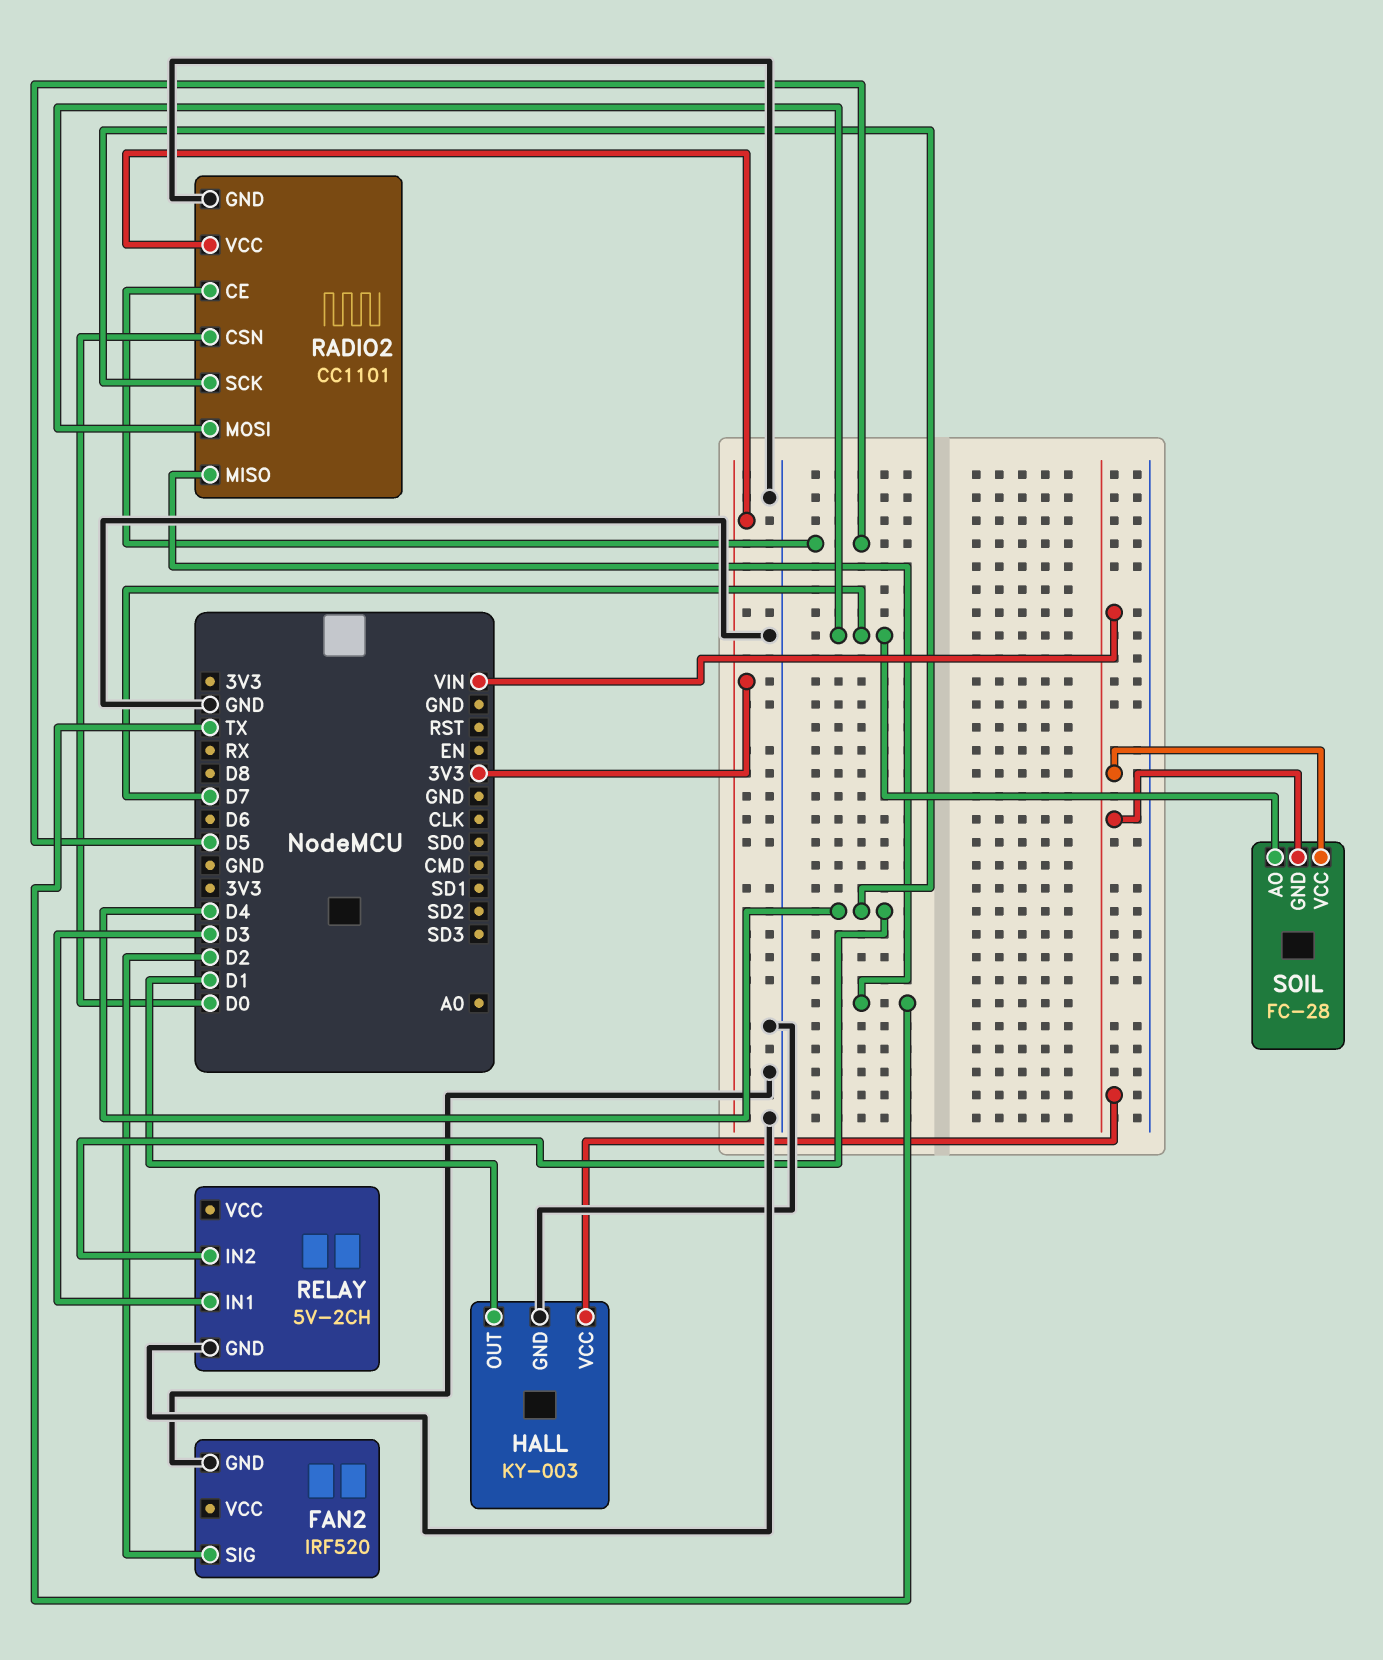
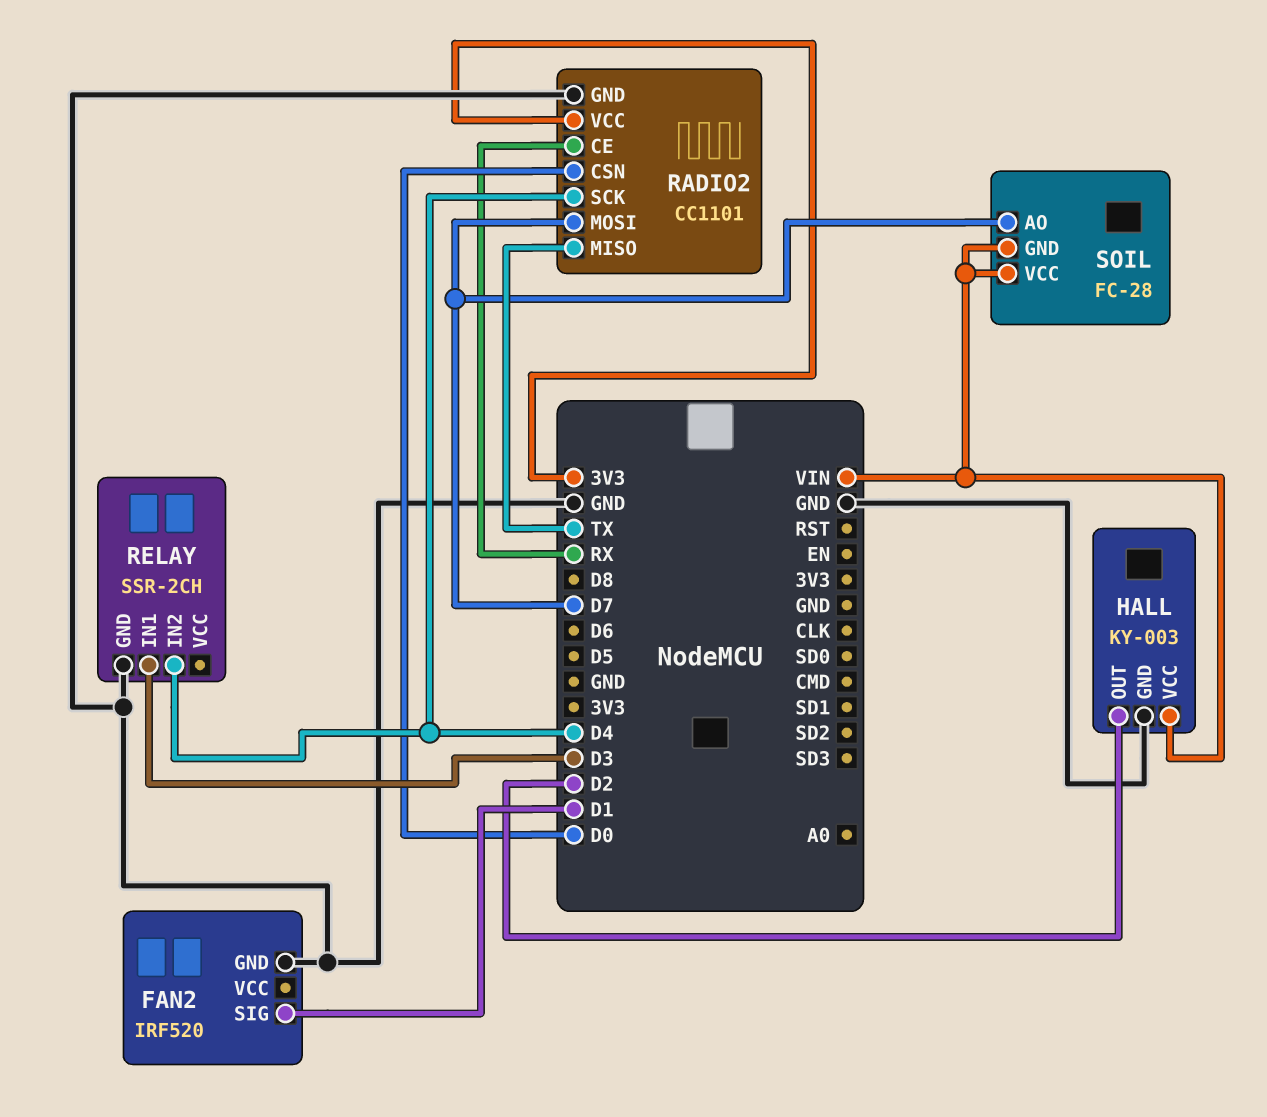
FAN2 pin SIG: D2 -> D1
HALL pin OUT: D1 -> D2
RADIO2 pin CE: D5 -> RX
RELAY: 5V-2CH -> SSR-2CH

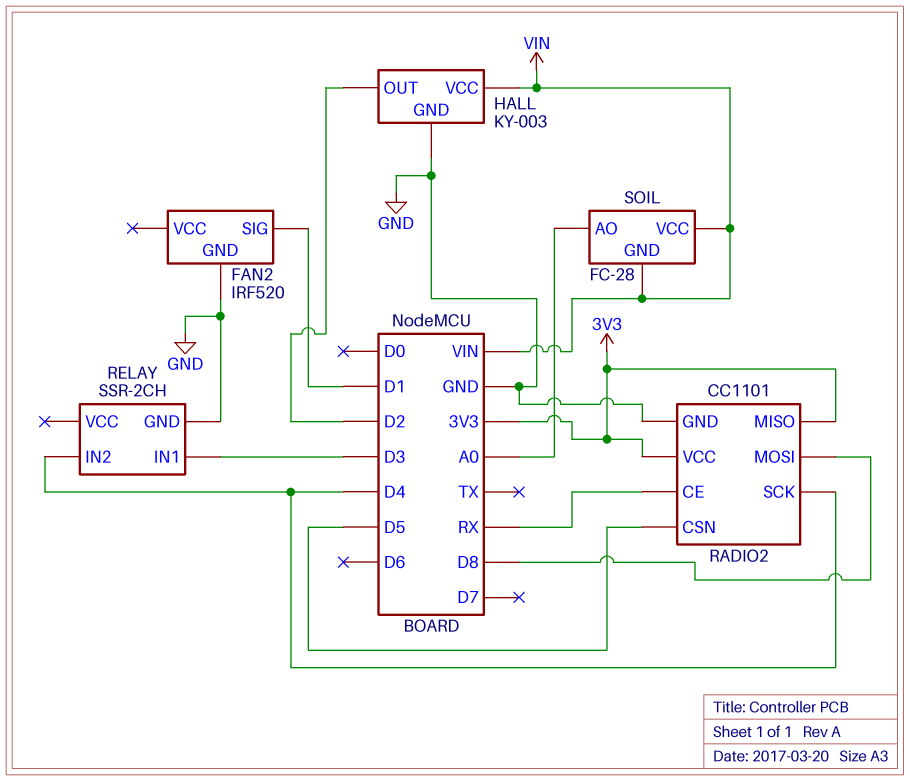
RADIO2 pin CSN: D0 -> D5
RADIO2 pin MISO: TX -> 3V3
RADIO2 pin MOSI: D7 -> D8
SOIL pin AO: D7 -> A0

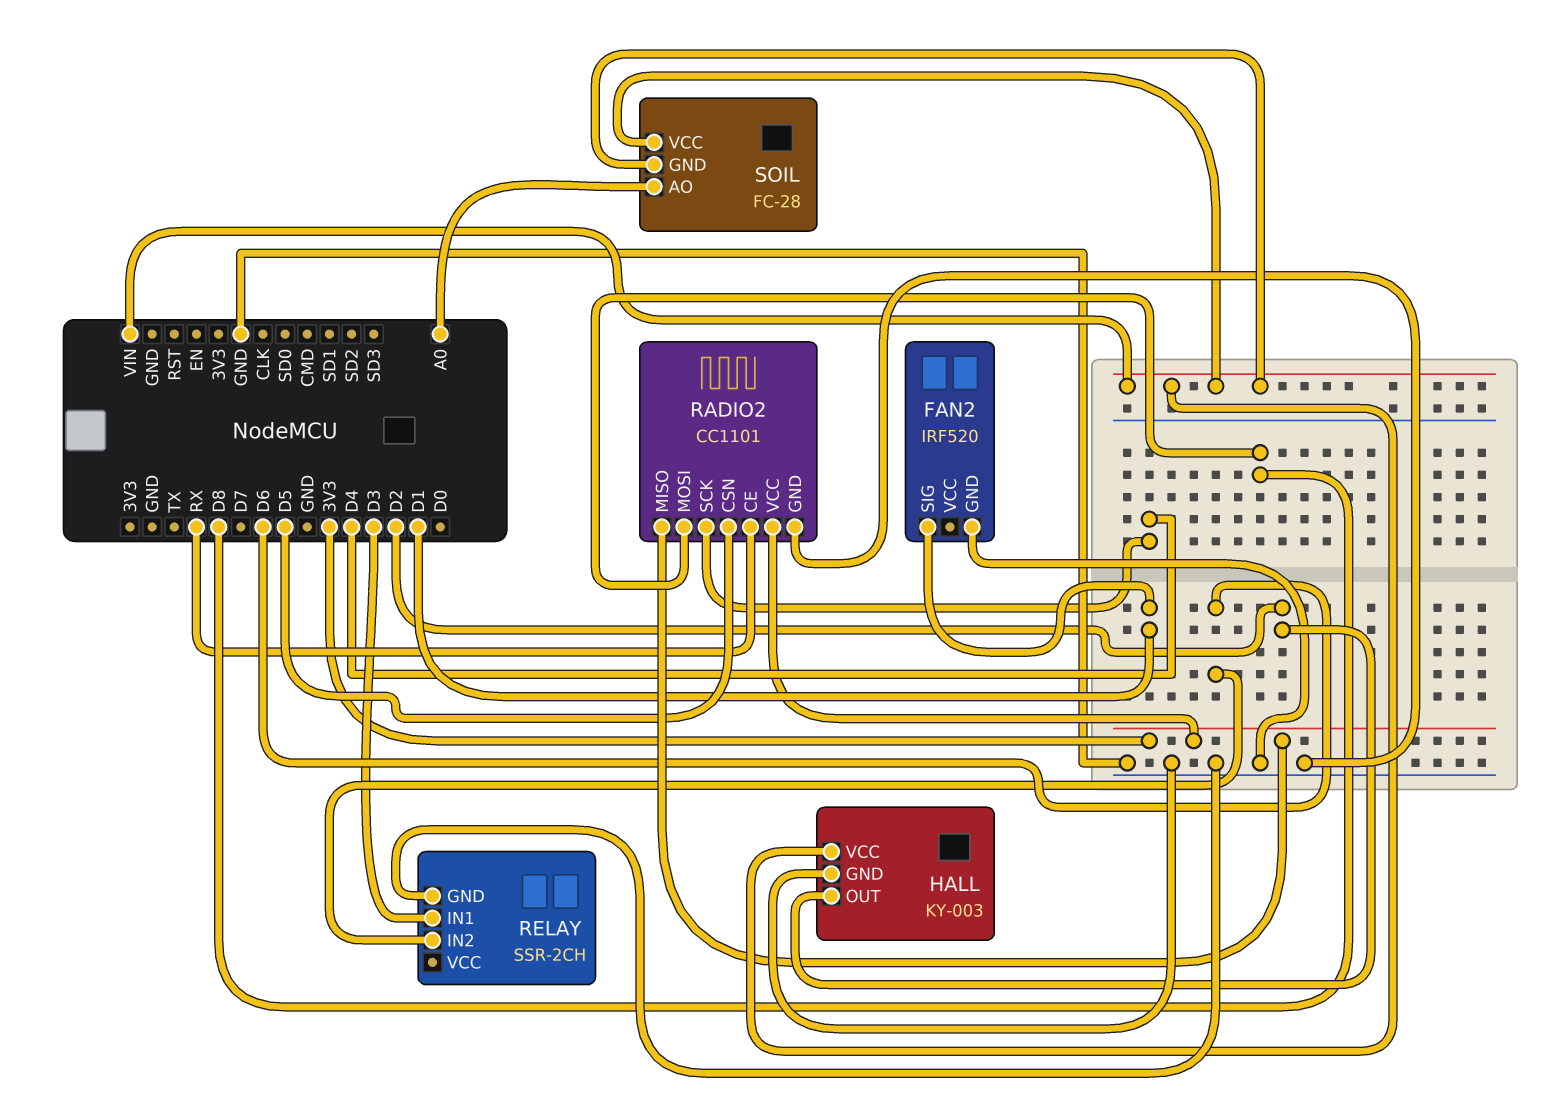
RELAY pin IN2: D4 -> D6

